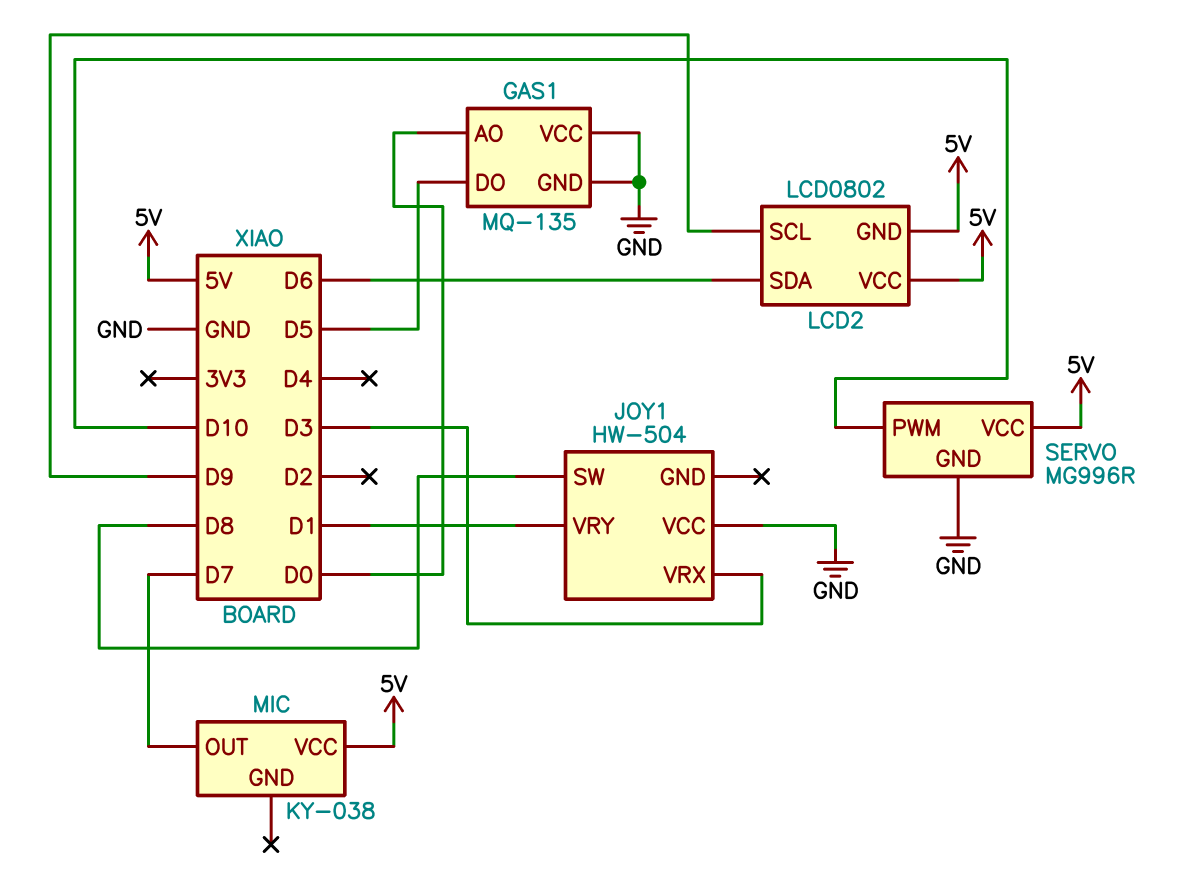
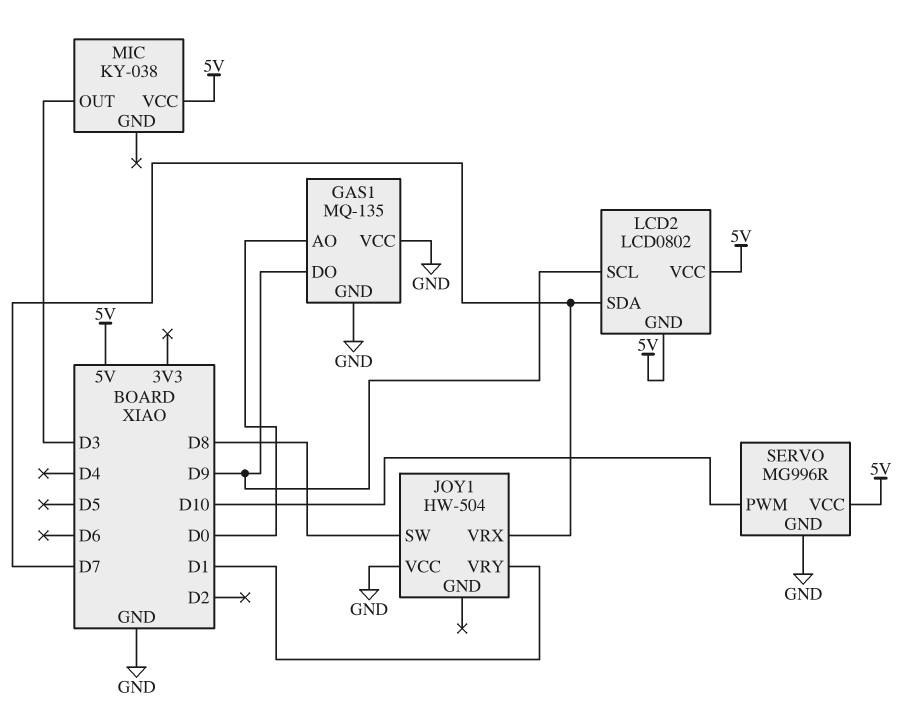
GAS1 pin DO: D5 -> D9
JOY1 pin VRX: D3 -> D7
LCD2 pin SDA: D6 -> D7
MIC pin OUT: D7 -> D3

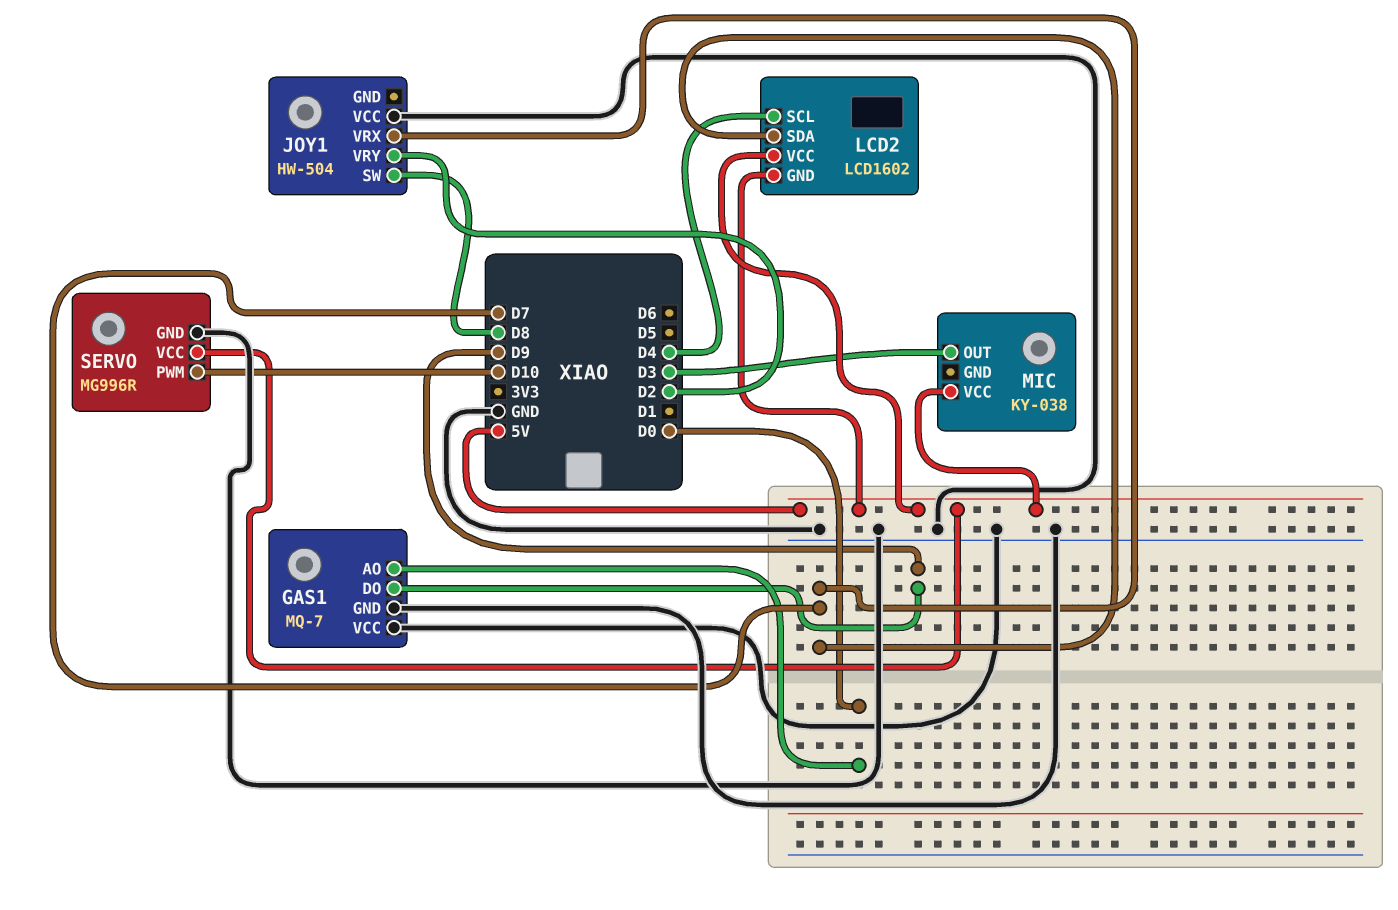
GAS1: MQ-135 -> MQ-7
JOY1 pin VRY: D1 -> D2
LCD2: LCD0802 -> LCD1602
LCD2 pin SCL: D9 -> D4

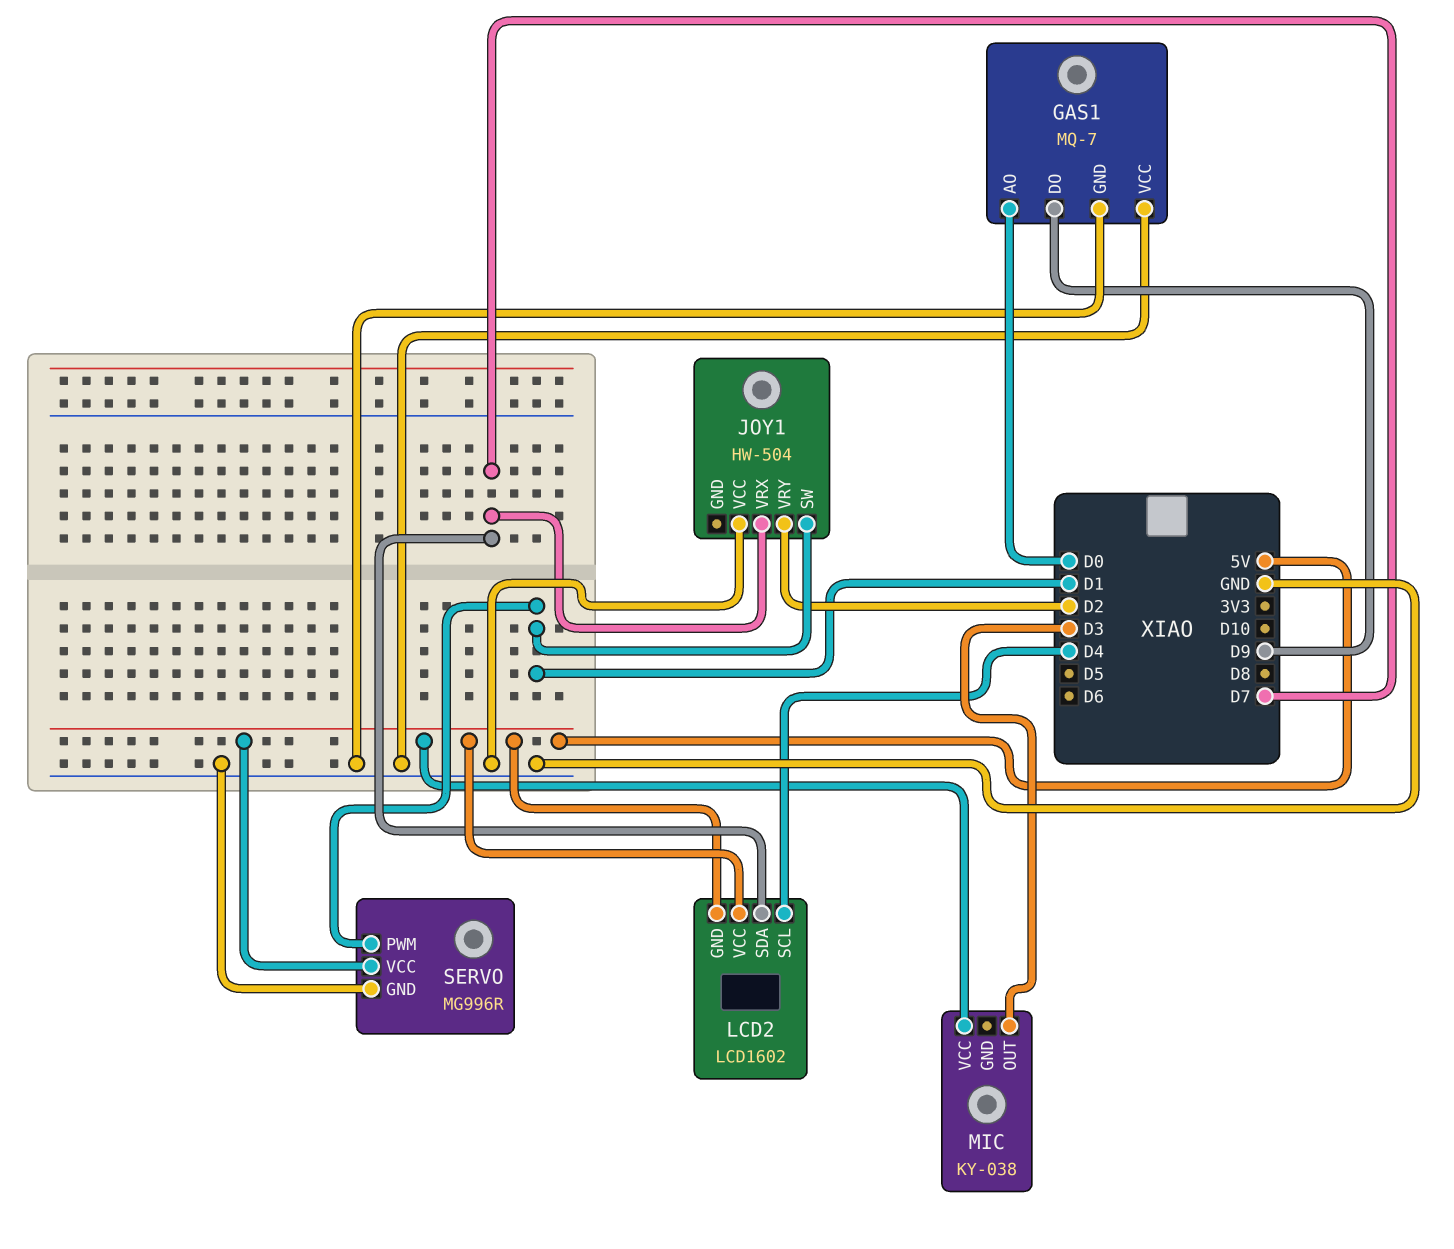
JOY1 pin SW: D8 -> D1
SERVO pin PWM: D10 -> D1

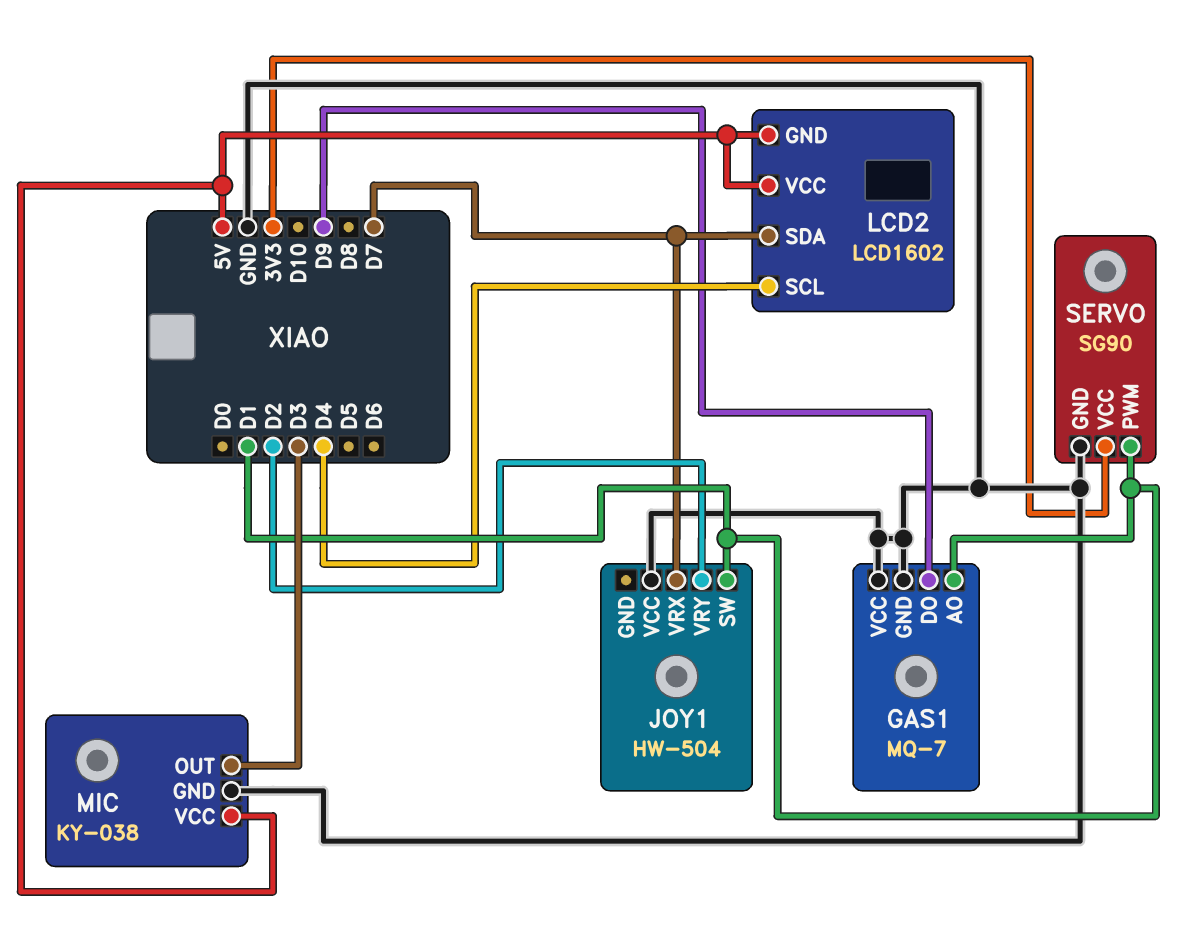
GAS1 pin AO: D0 -> D1
MIC pin GND: none -> GND
SERVO: MG996R -> SG90
SERVO pin VCC: 5V -> 3V3

